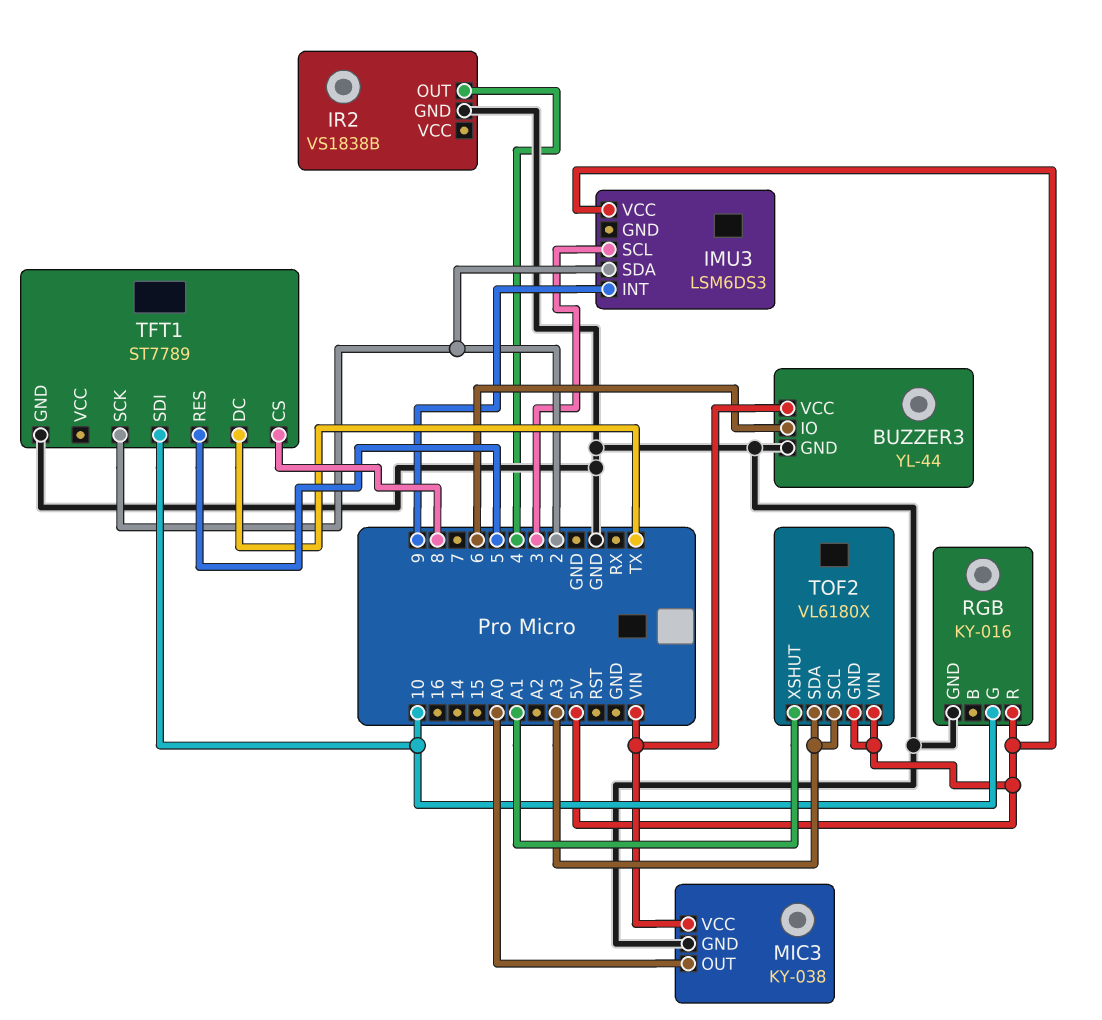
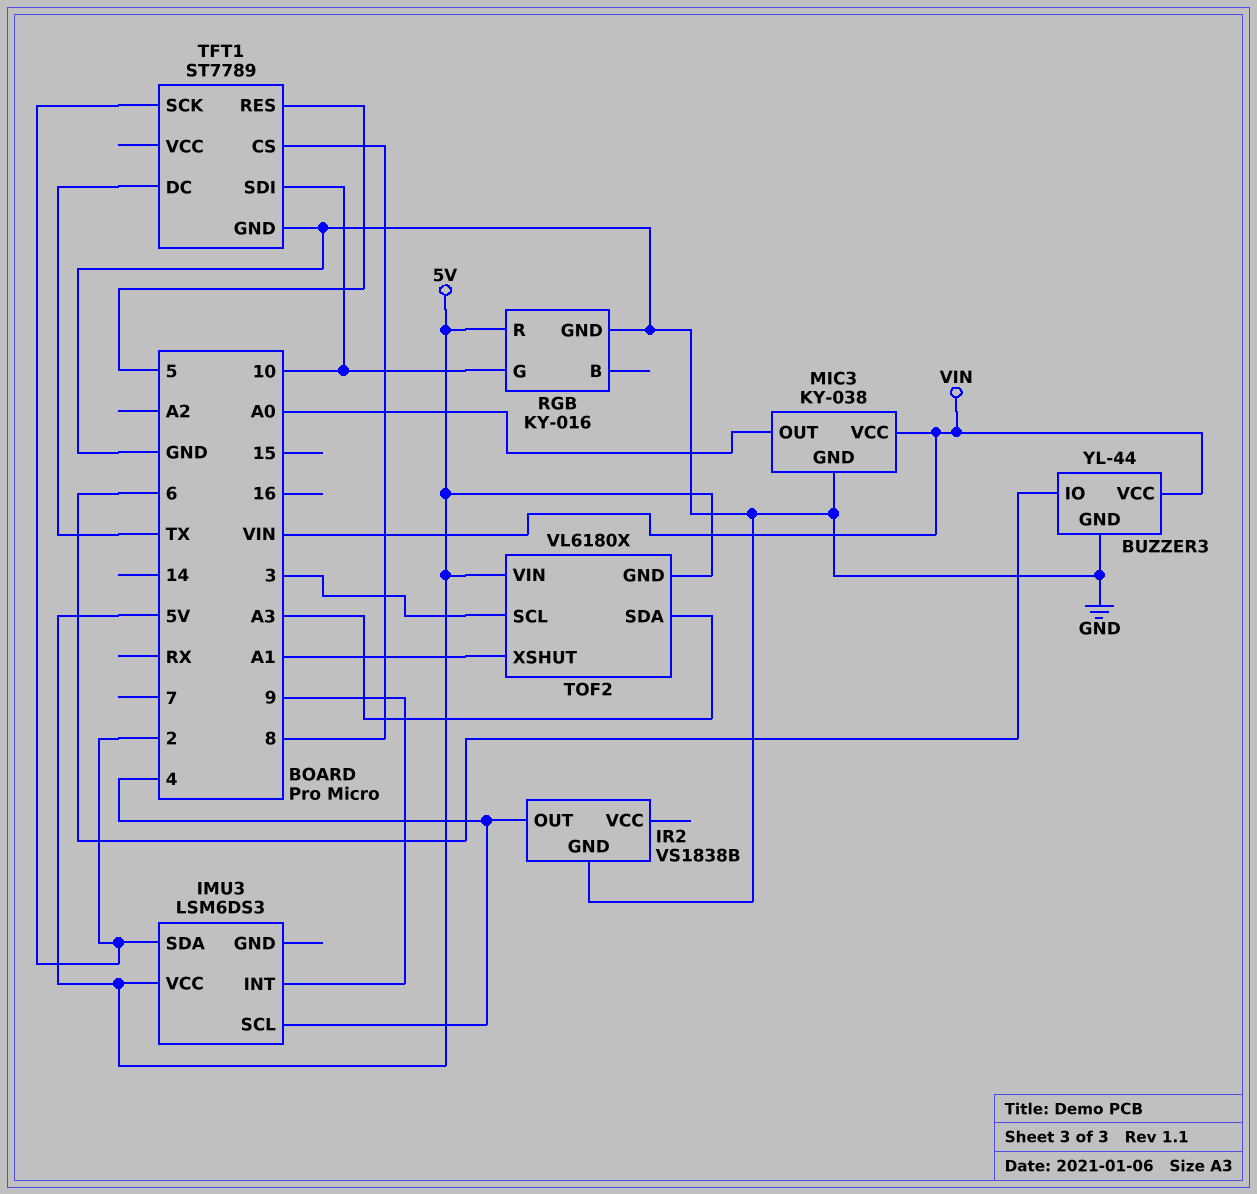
IMU3 pin SCL: 3 -> 4
TOF2 pin SCL: A3 -> 3

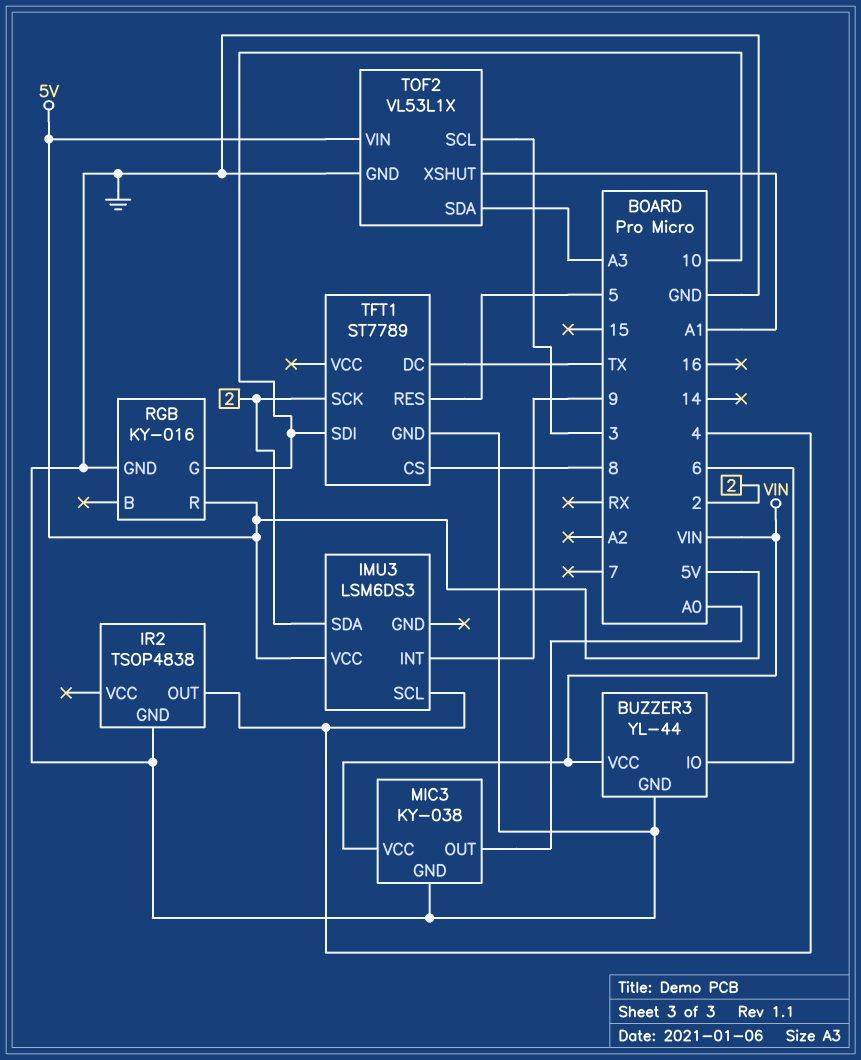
IR2: VS1838B -> TSOP4838
TOF2: VL6180X -> VL53L1X
TOF2 pin GND: 5V -> GND

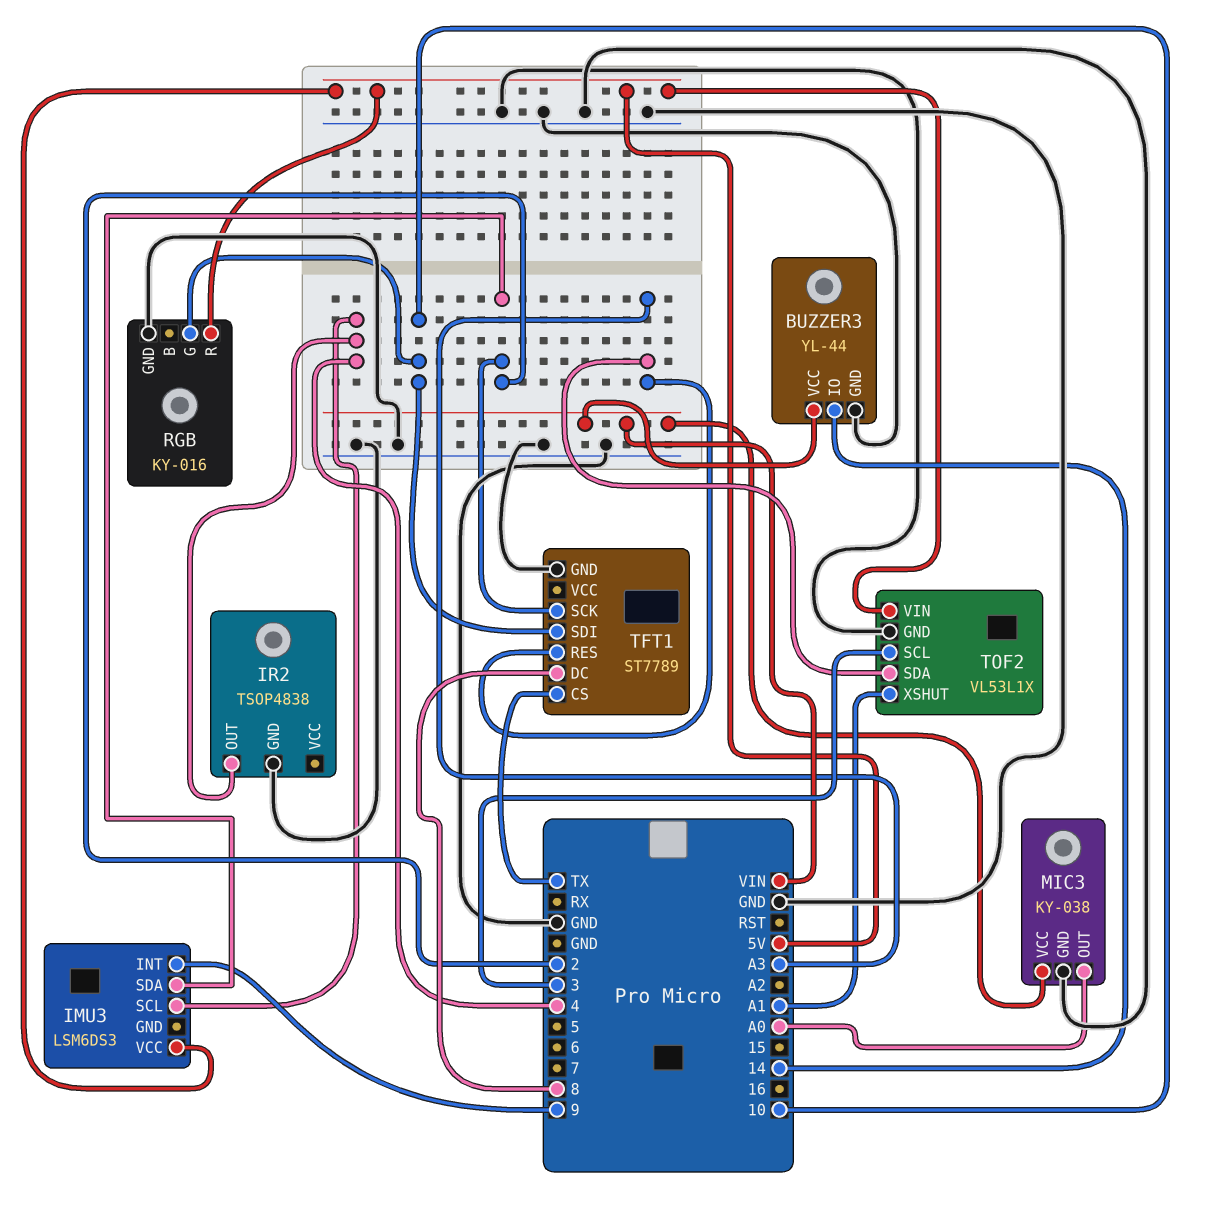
BUZZER3 pin IO: 6 -> 14
TFT1 pin CS: 8 -> TX
TFT1 pin DC: TX -> 8
TFT1 pin RES: 5 -> A3

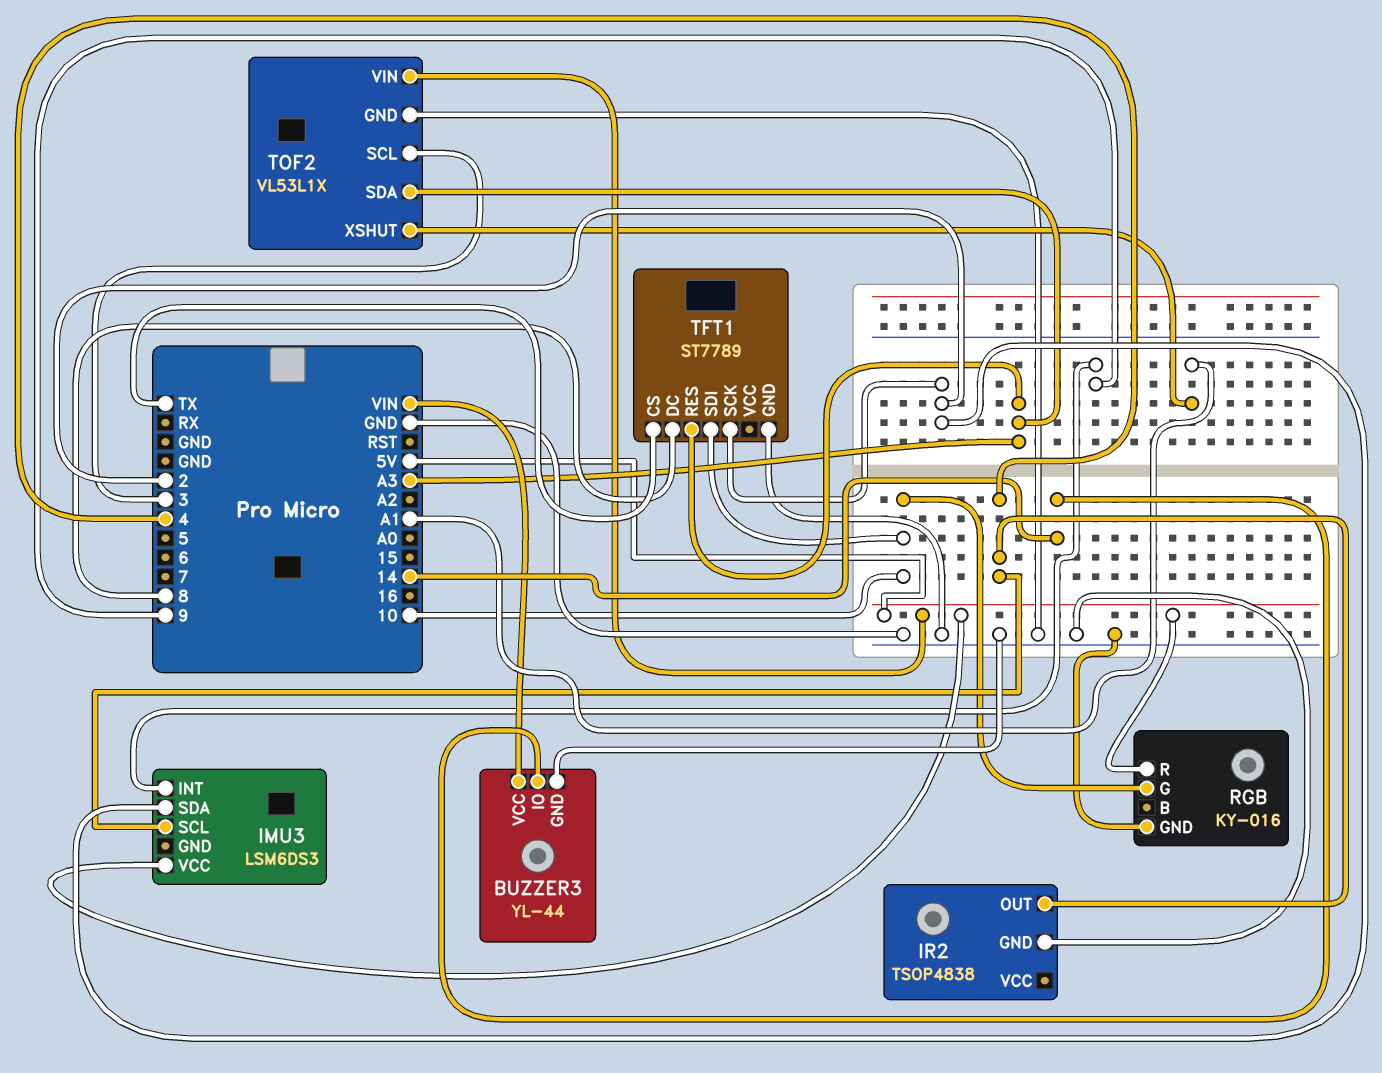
MIC3: KY-038 -> none
MIC3 pin GND: GND -> none
MIC3 pin OUT: A0 -> none
MIC3 pin VCC: VIN -> none

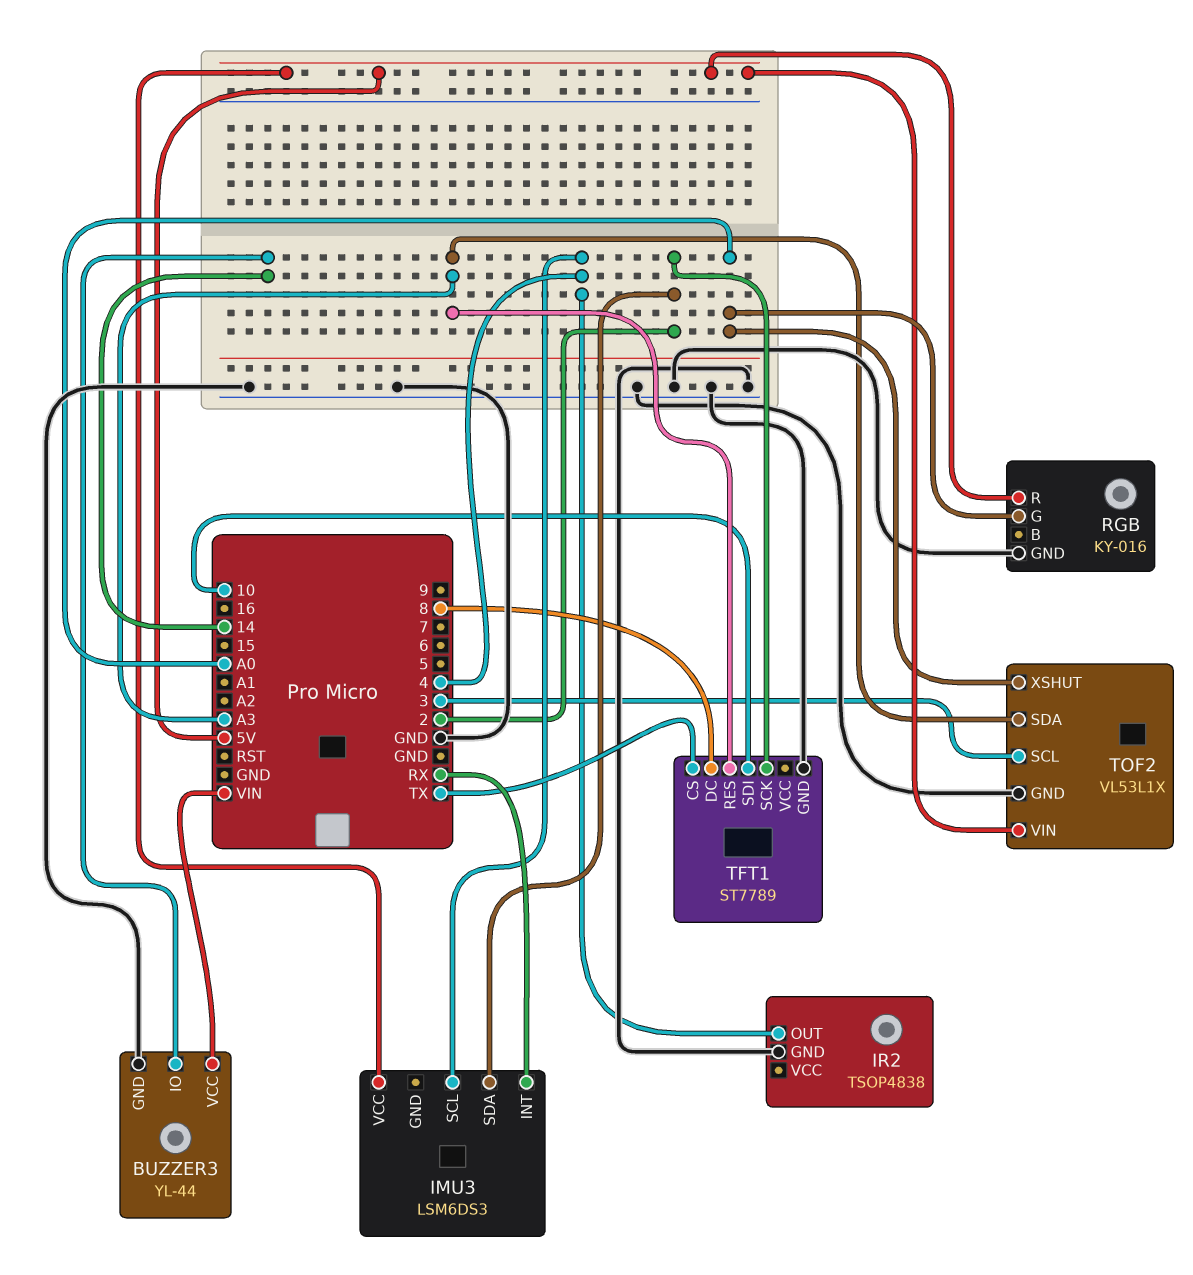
IMU3 pin INT: 9 -> RX
RGB pin G: 10 -> A0
TOF2 pin XSHUT: A1 -> A0

